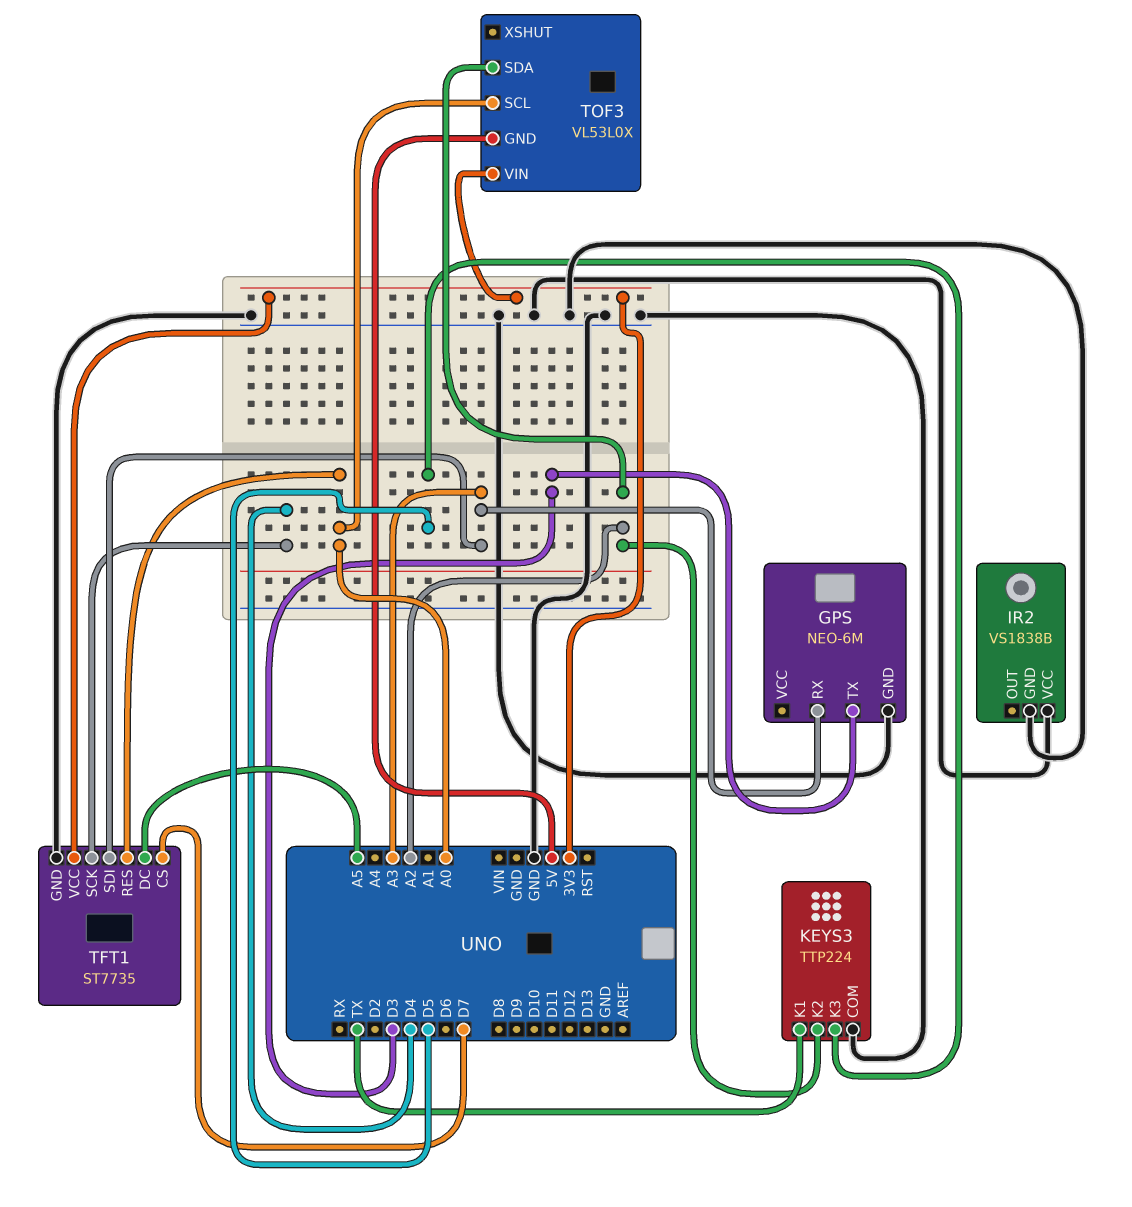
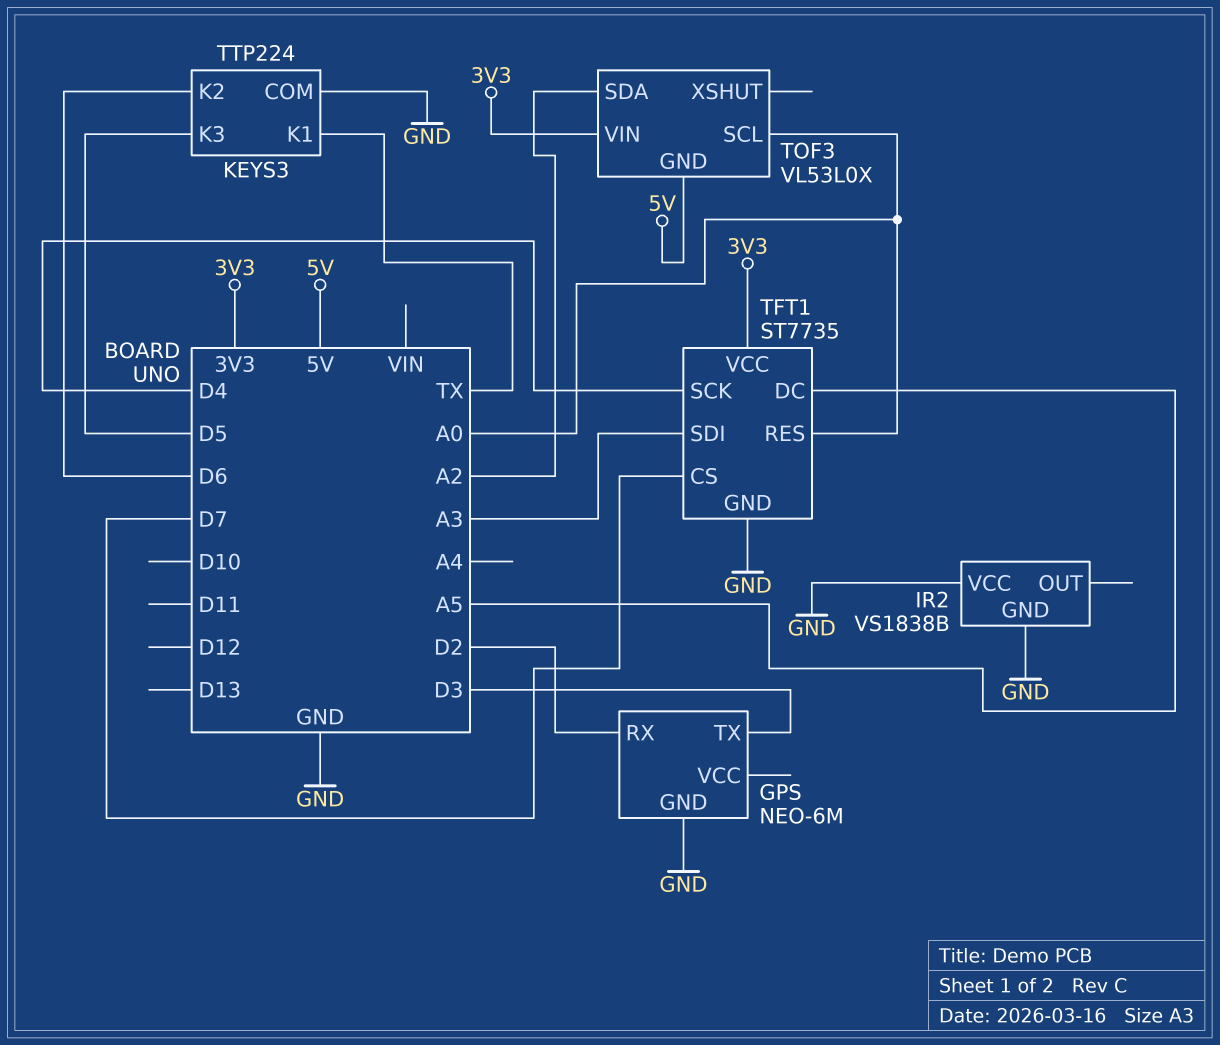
GPS pin RX: A3 -> D2
KEYS3 pin K2: A2 -> D6

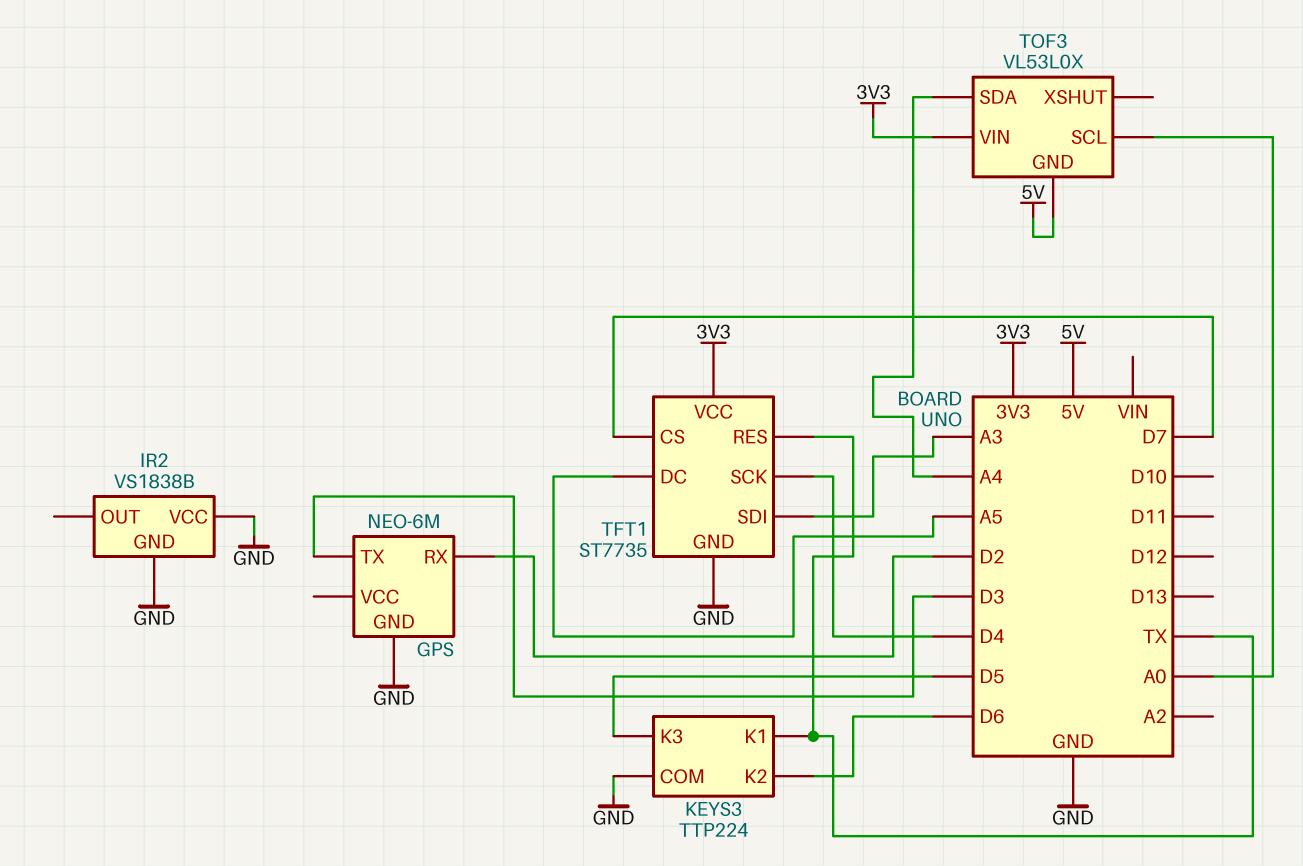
TFT1 pin RES: A0 -> TX
TOF3 pin SDA: A2 -> A4

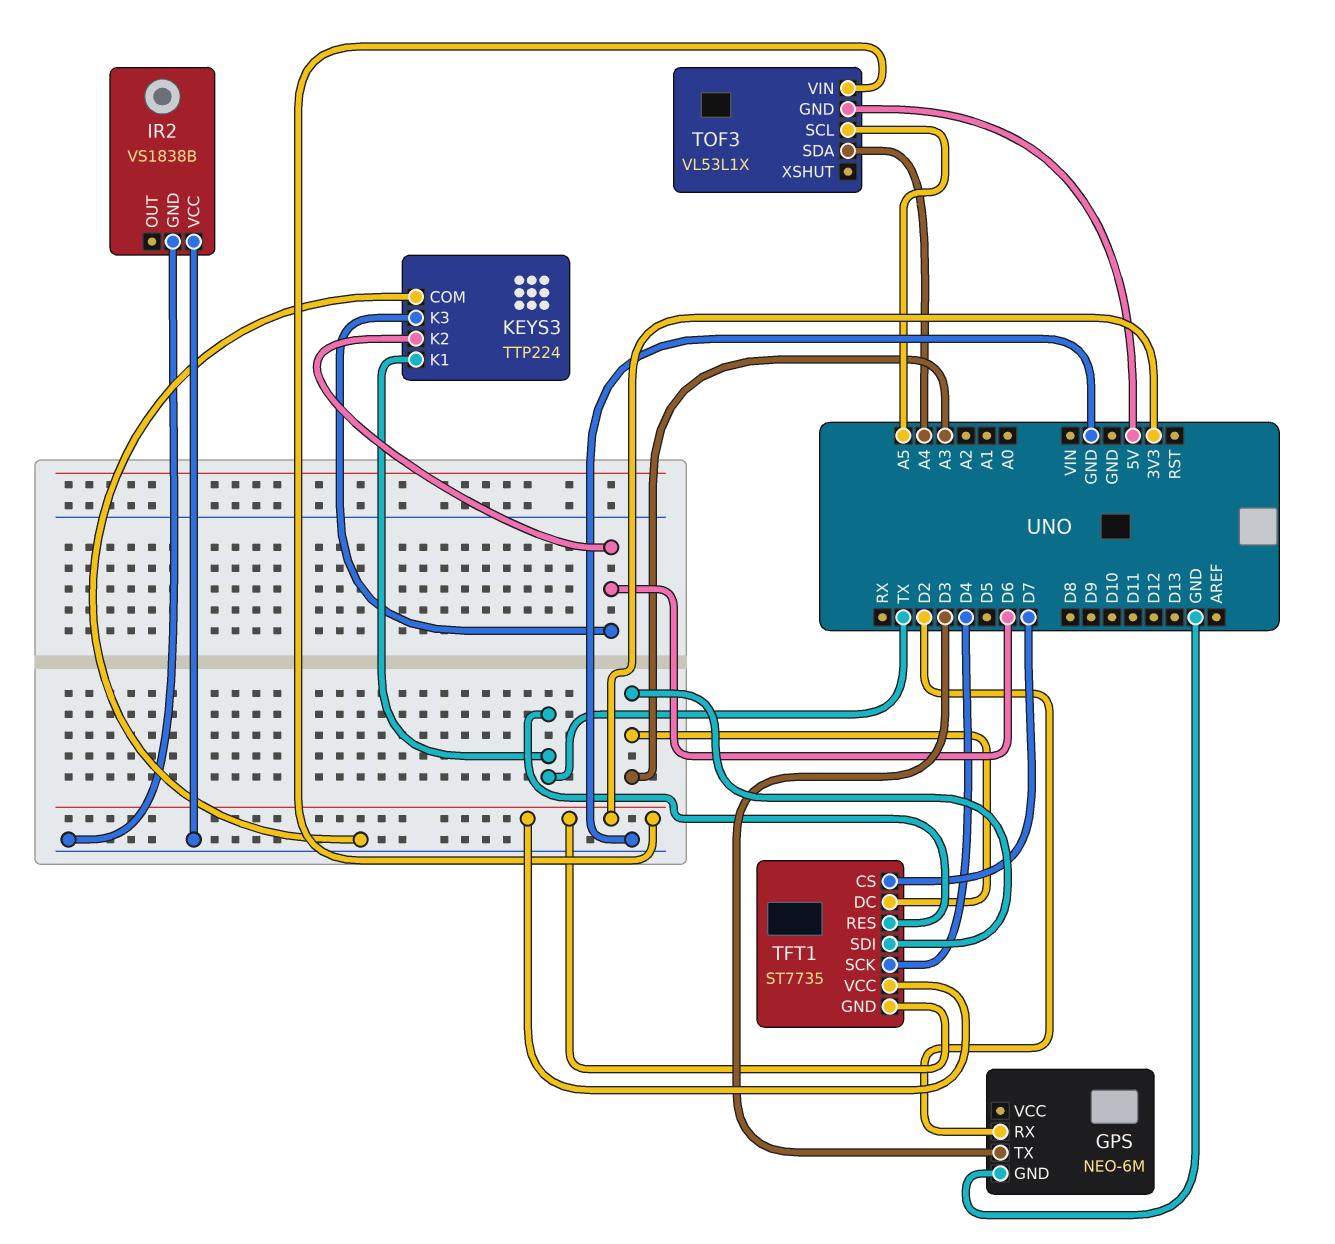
KEYS3 pin K3: D5 -> D6
TFT1 pin DC: A5 -> A3
TFT1 pin GND: GND -> 3V3
TOF3: VL53L0X -> VL53L1X
TOF3 pin SCL: A0 -> A5

